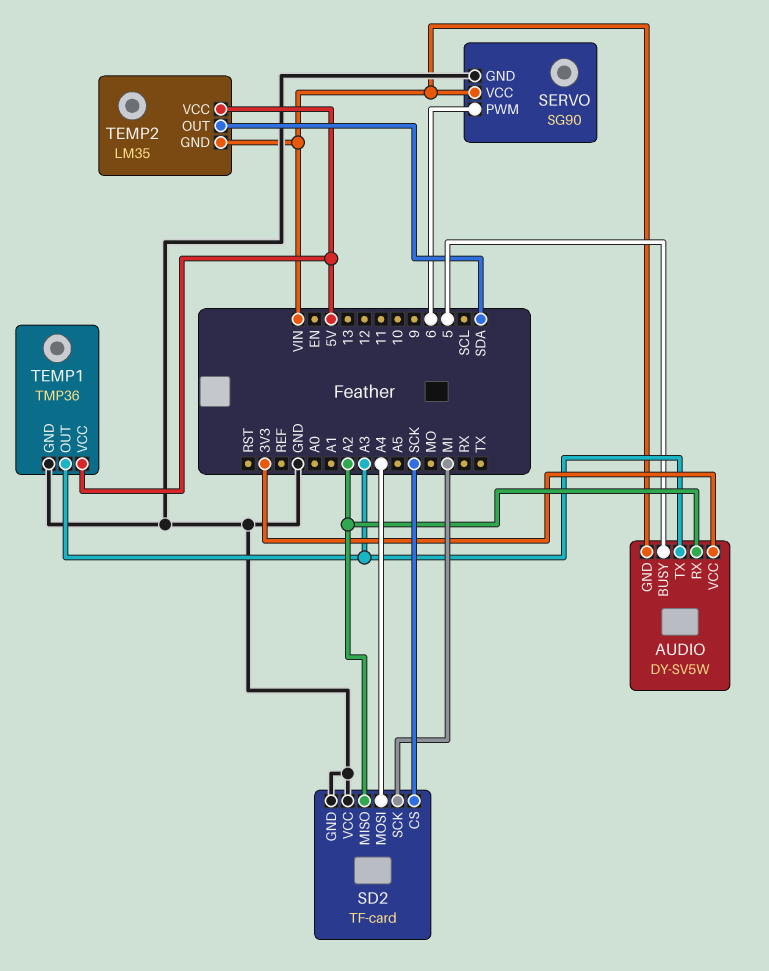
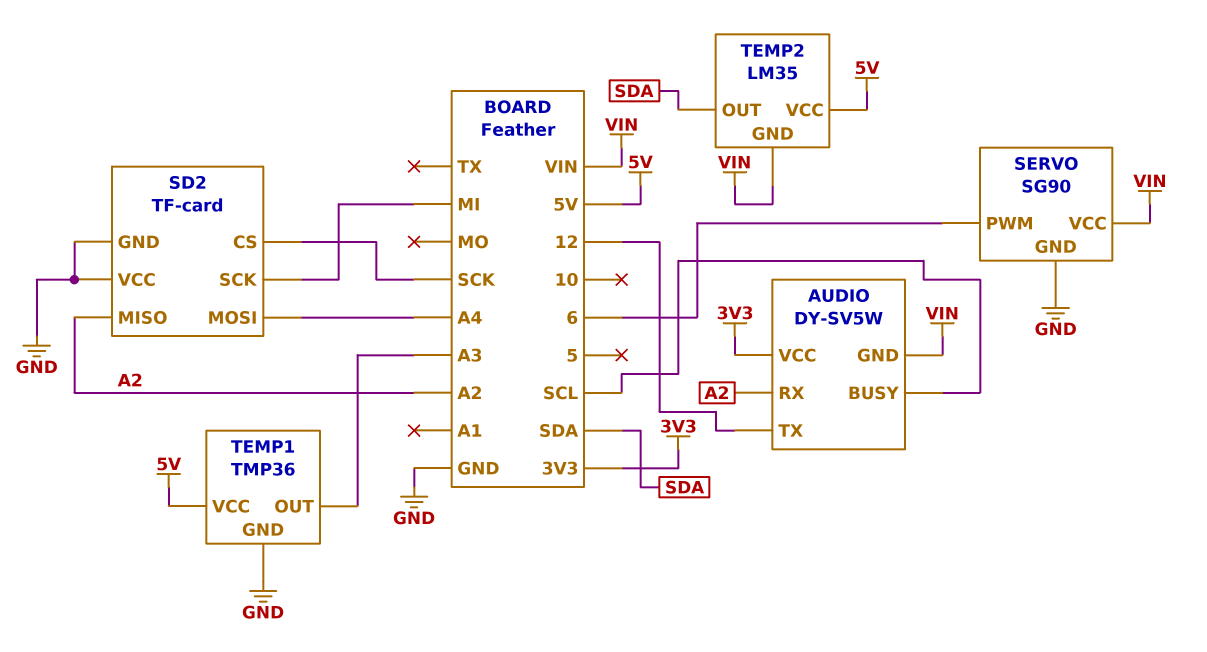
AUDIO pin BUSY: 5 -> SCL
AUDIO pin TX: A3 -> 12

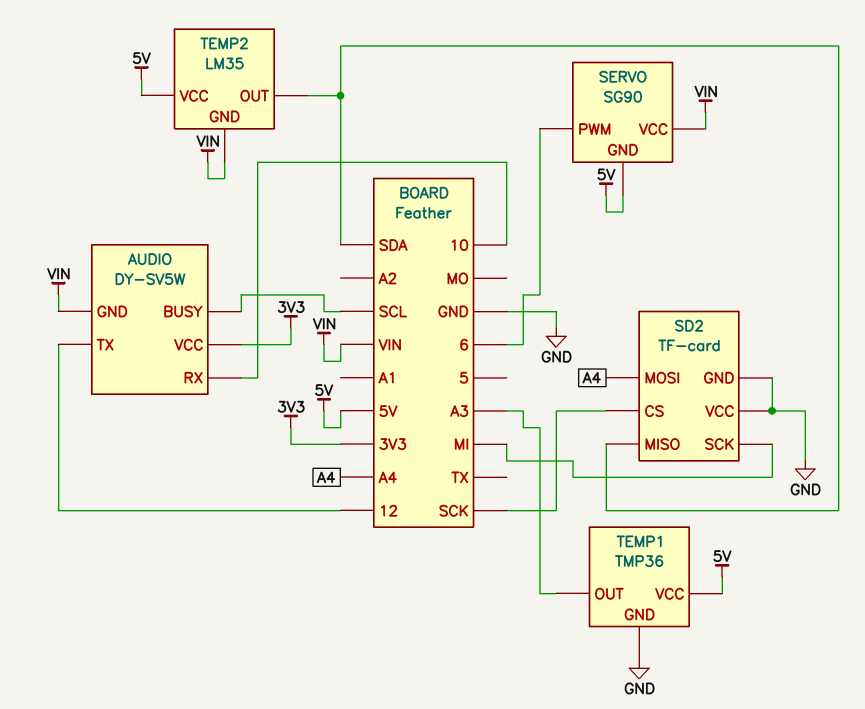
AUDIO pin RX: A2 -> 10
SD2 pin MISO: A2 -> SDA
SERVO pin GND: GND -> 5V

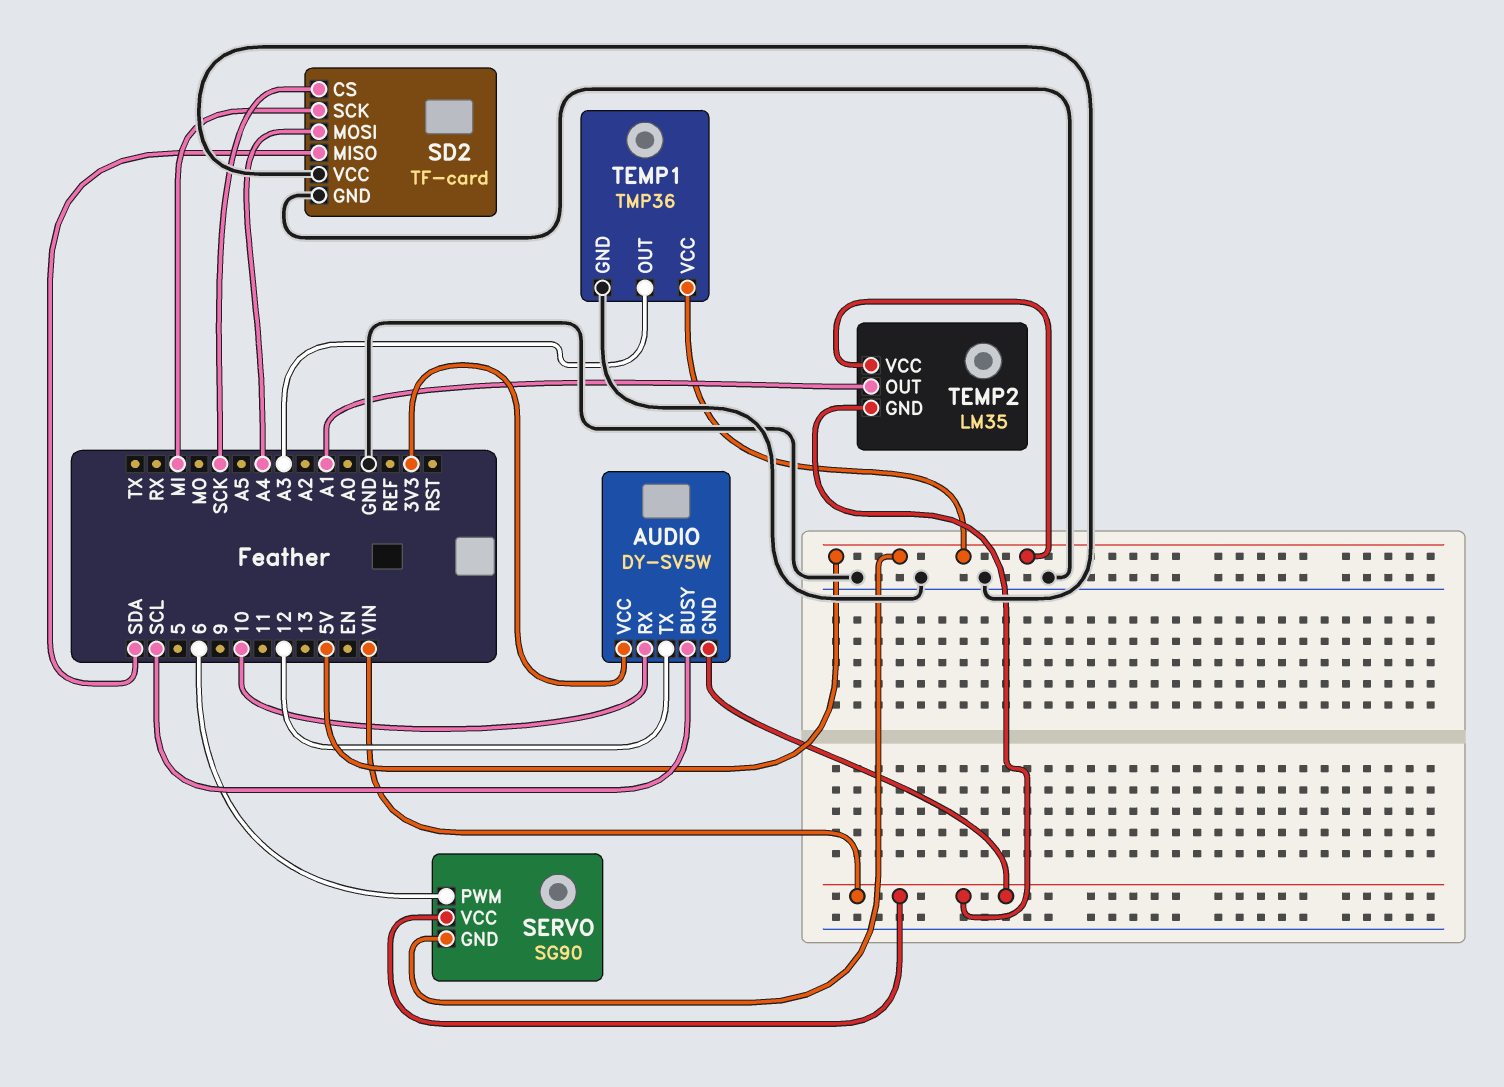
TEMP2 pin OUT: SDA -> A1

